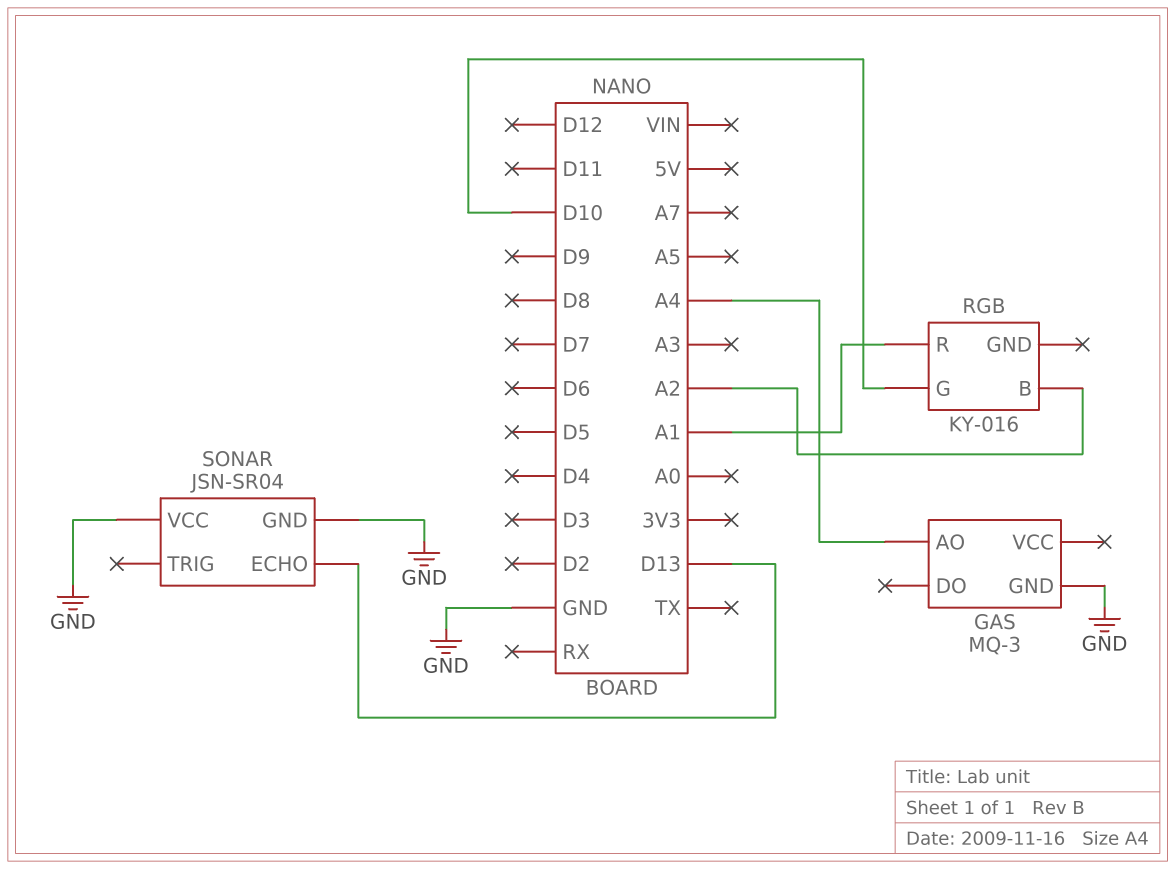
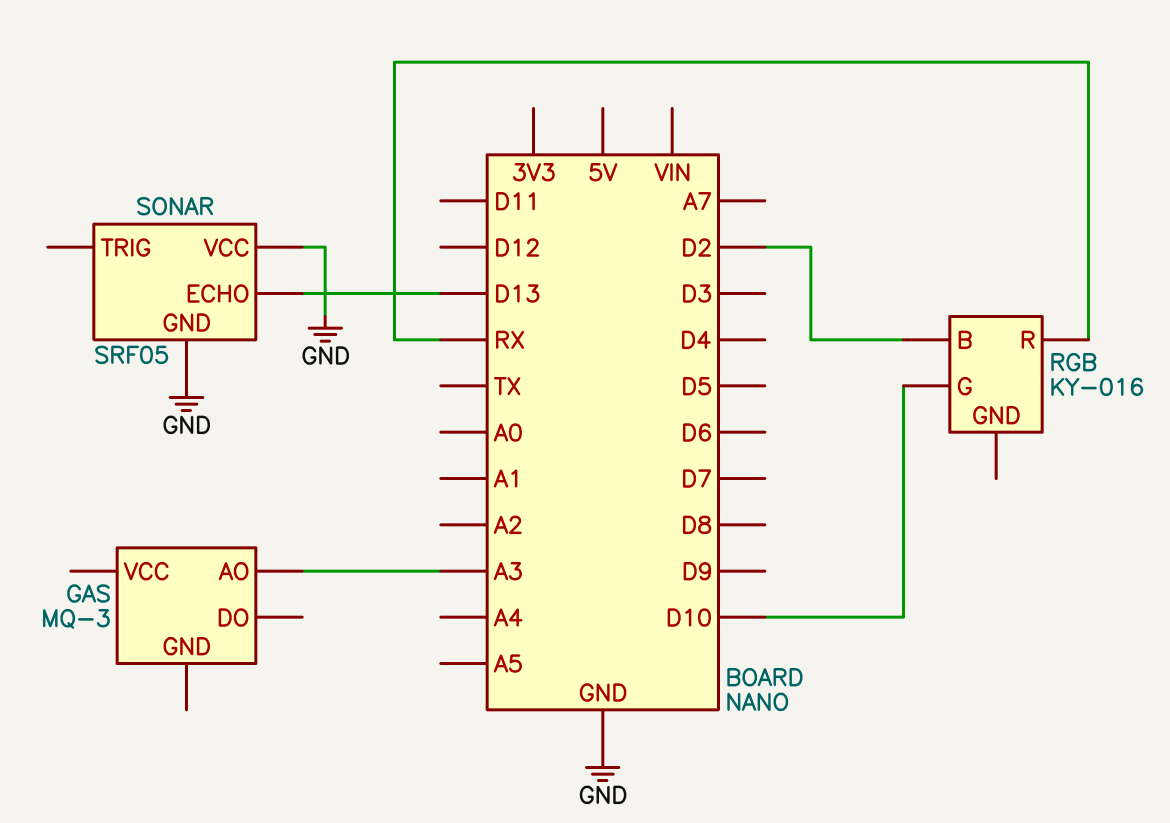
GAS pin AO: A4 -> A3
GAS pin GND: GND -> none
RGB pin B: A2 -> D2
RGB pin R: A1 -> RX
SONAR: JSN-SR04 -> SRF05

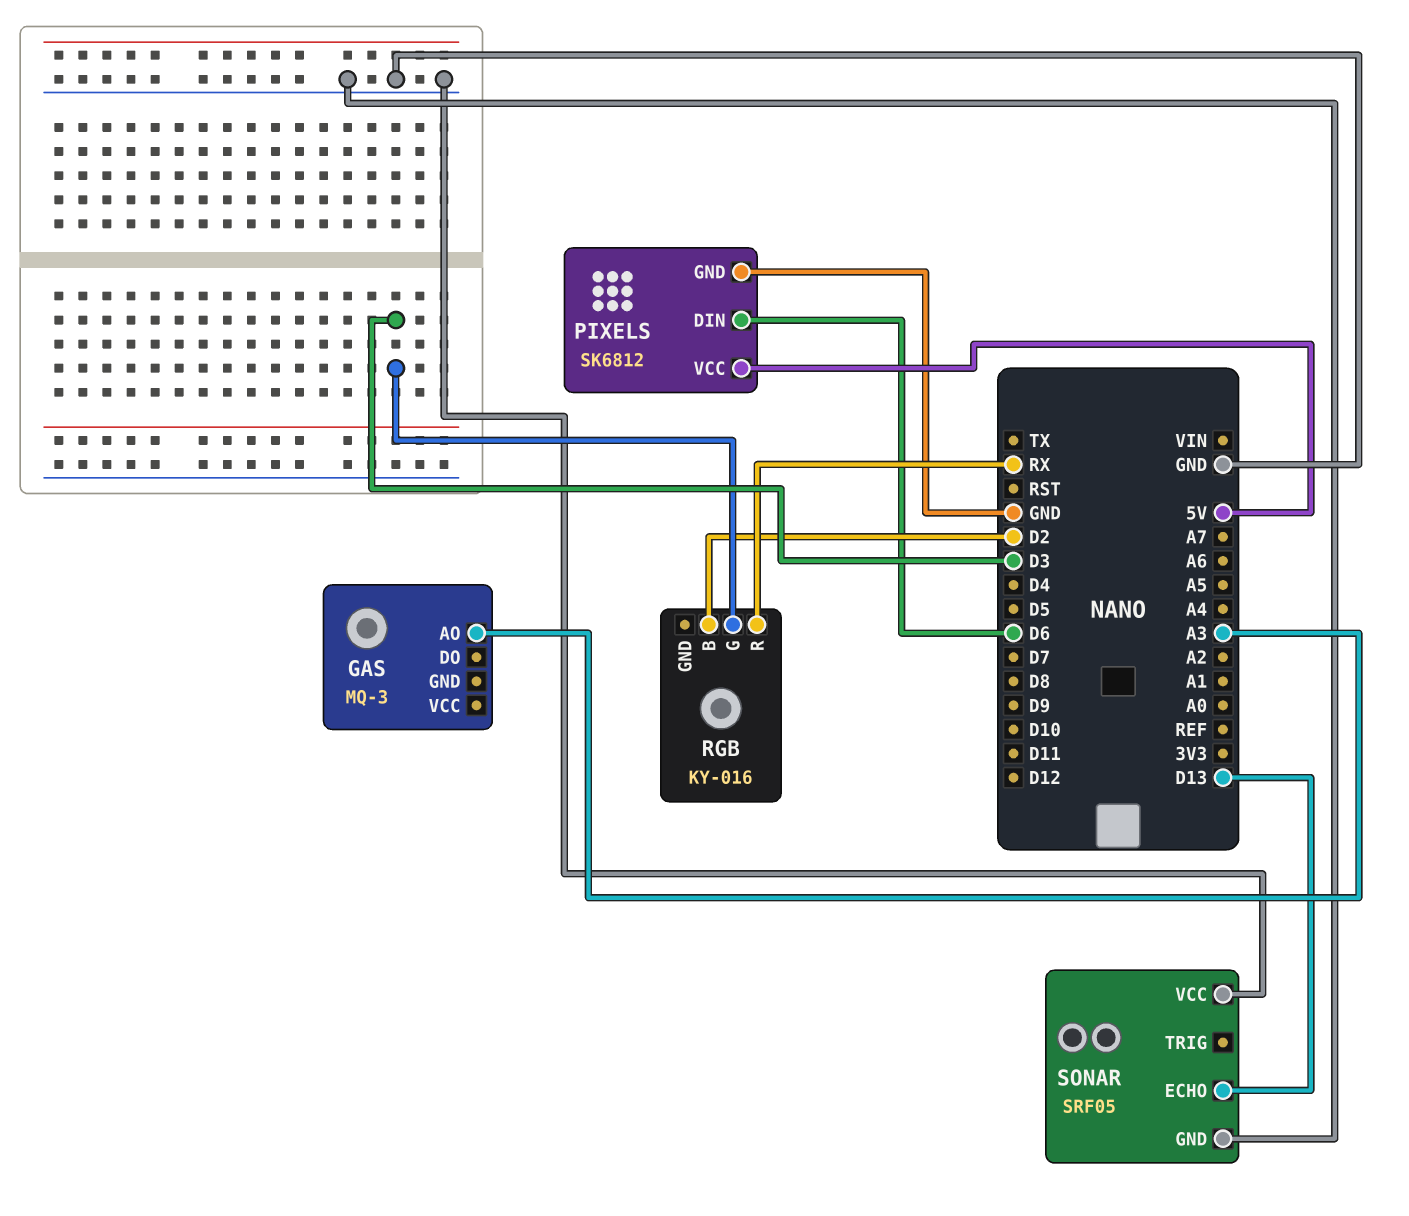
PIXELS: none -> SK6812
PIXELS pin DIN: none -> D6
PIXELS pin GND: none -> GND
PIXELS pin VCC: none -> 5V
RGB pin G: D10 -> D3

